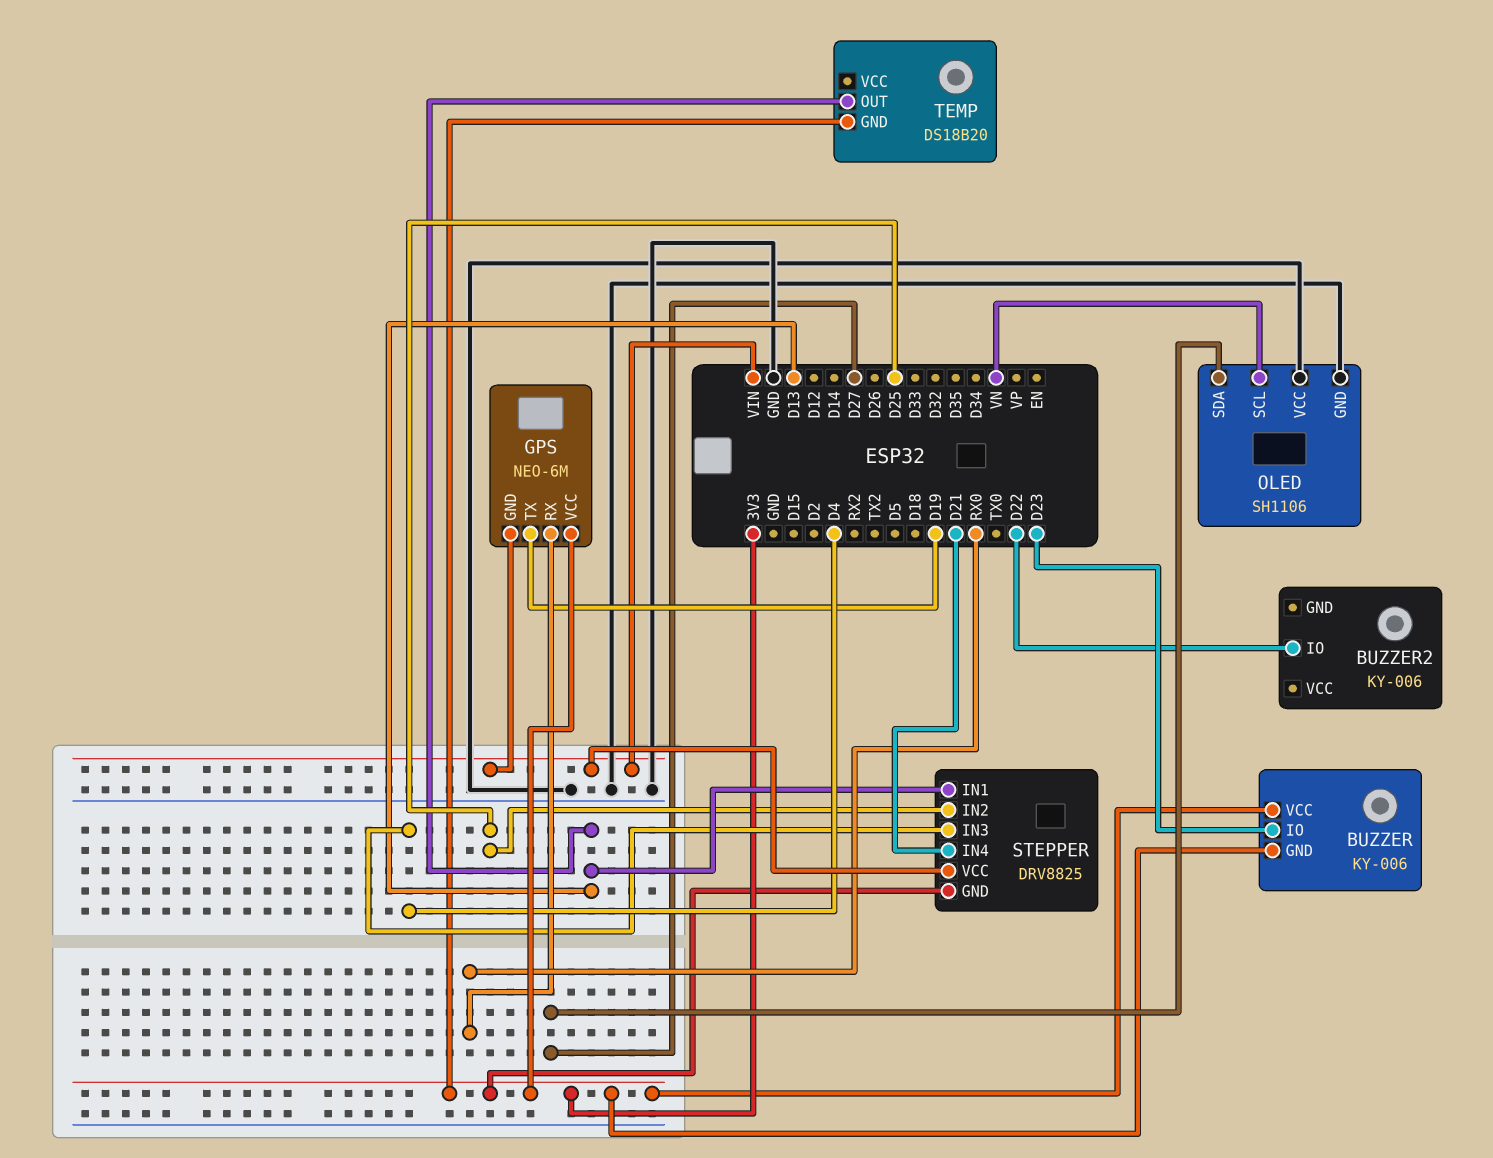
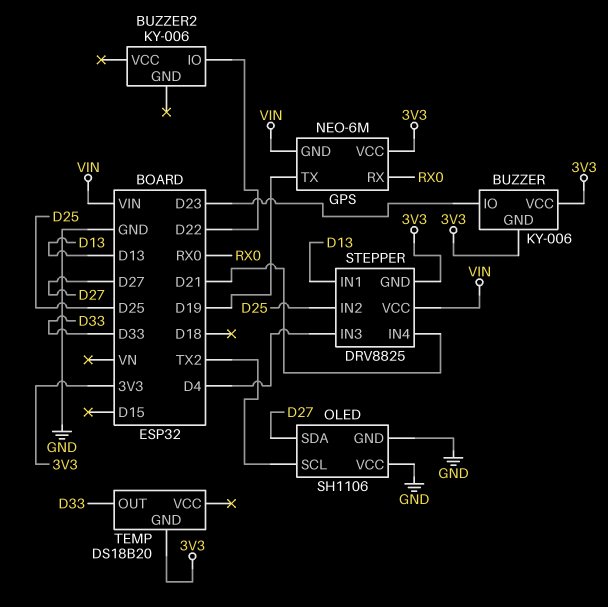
OLED pin SCL: VN -> TX2
TEMP pin OUT: D13 -> D33

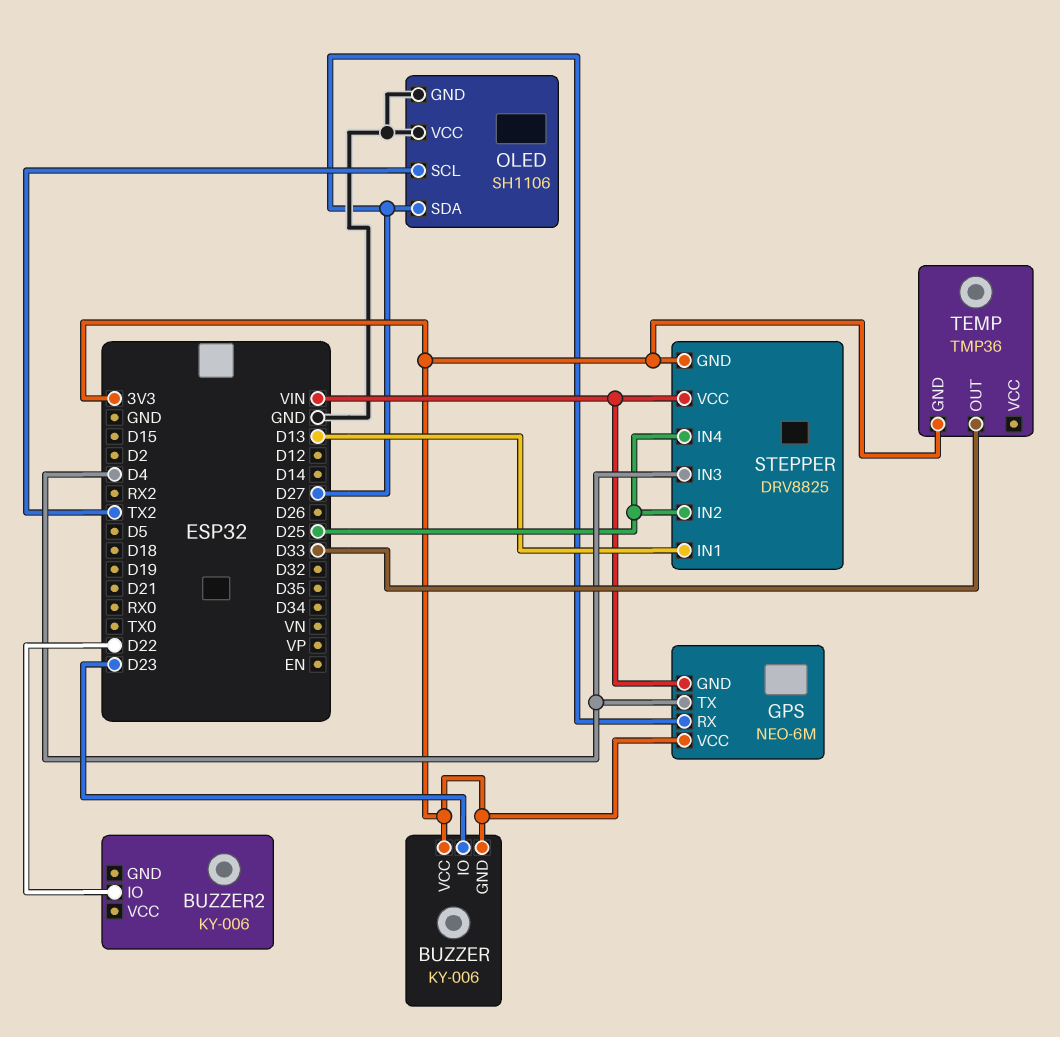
GPS pin RX: RX0 -> D27
GPS pin TX: D19 -> D4
STEPPER pin IN4: D21 -> D25
TEMP: DS18B20 -> TMP36

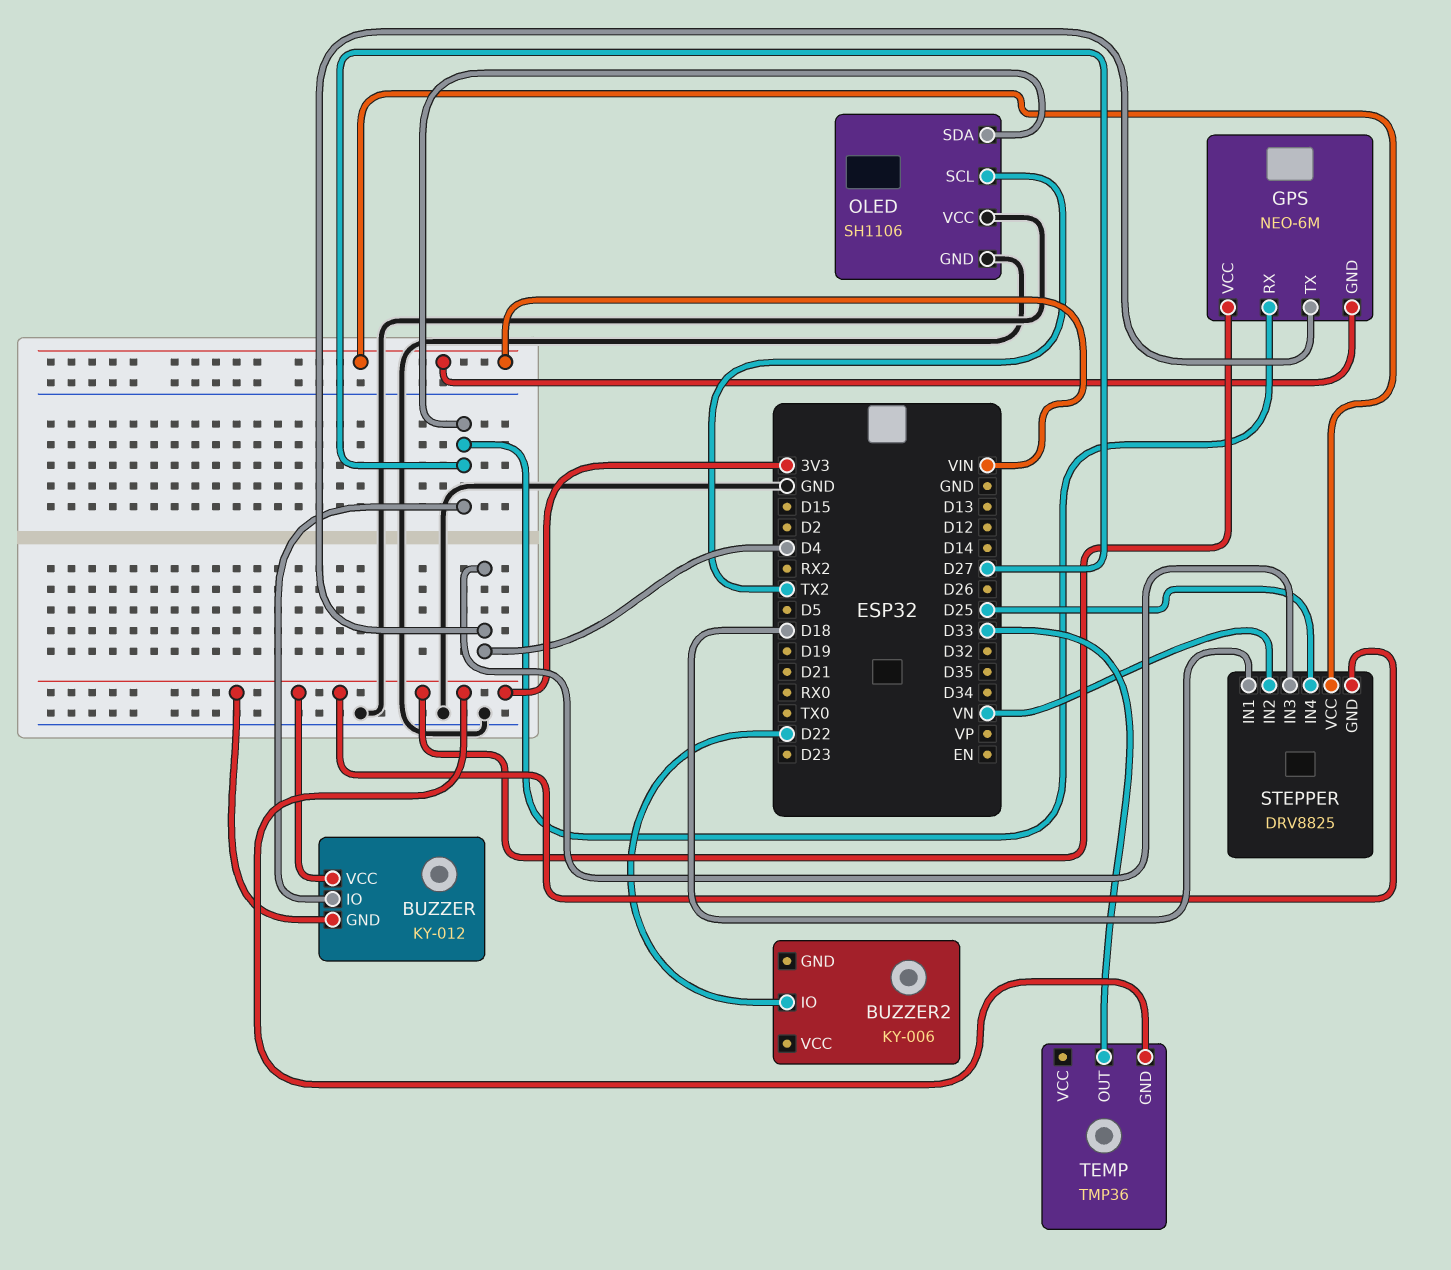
BUZZER: KY-006 -> KY-012
BUZZER pin IO: D23 -> D27
STEPPER pin IN1: D13 -> D18
STEPPER pin IN2: D25 -> VN

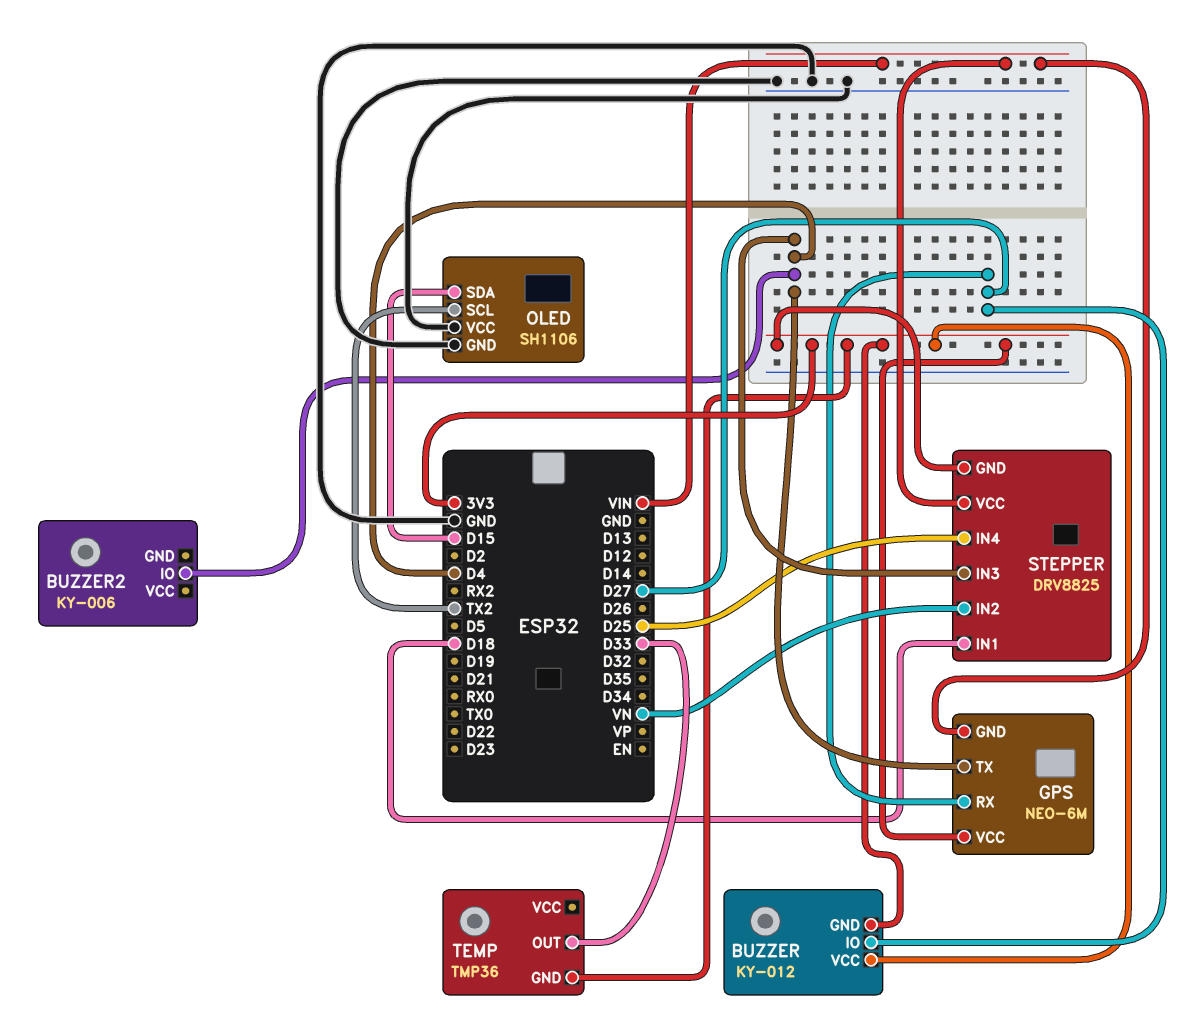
BUZZER2 pin IO: D22 -> D4
OLED pin SDA: D27 -> D15

